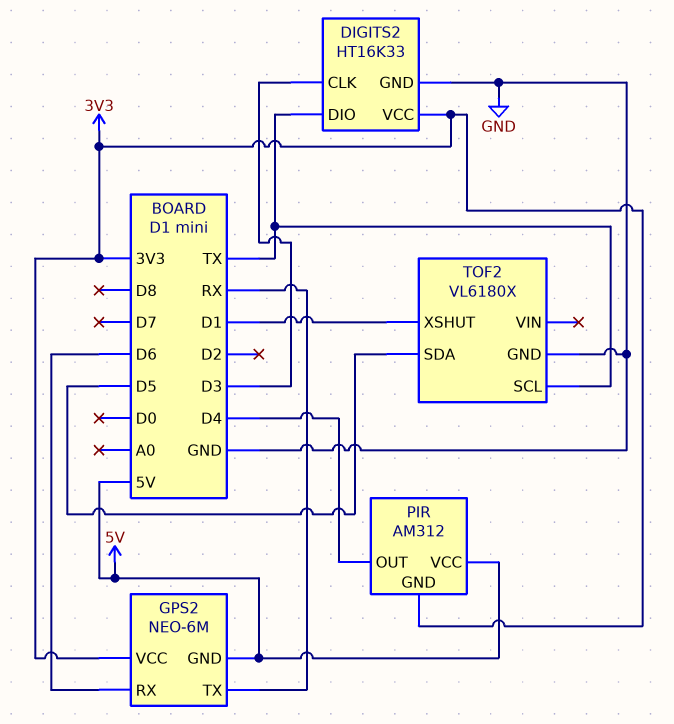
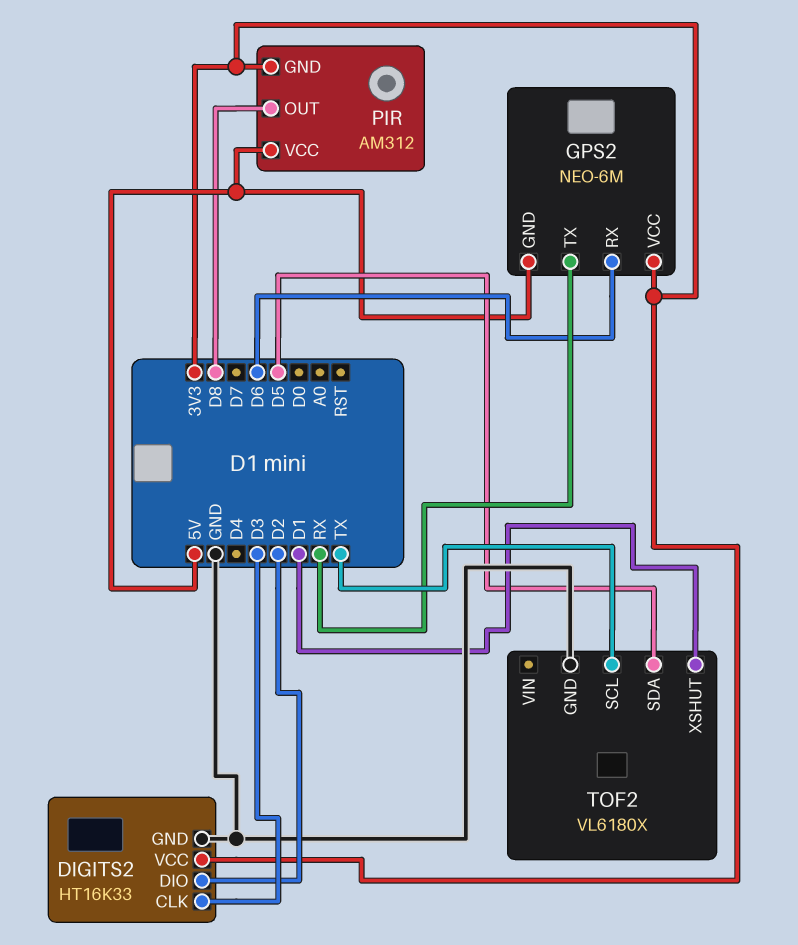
DIGITS2 pin DIO: TX -> D2
PIR pin OUT: D4 -> D8

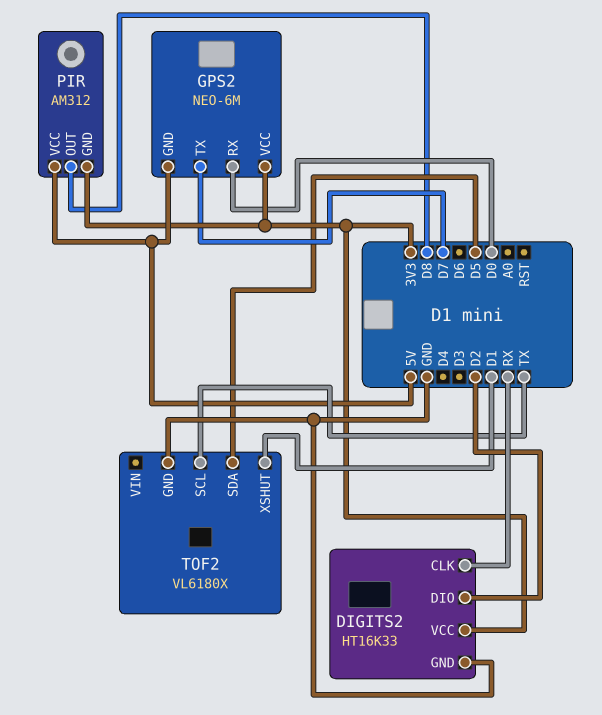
DIGITS2 pin CLK: D3 -> RX
GPS2 pin RX: D6 -> D0
GPS2 pin TX: RX -> D7

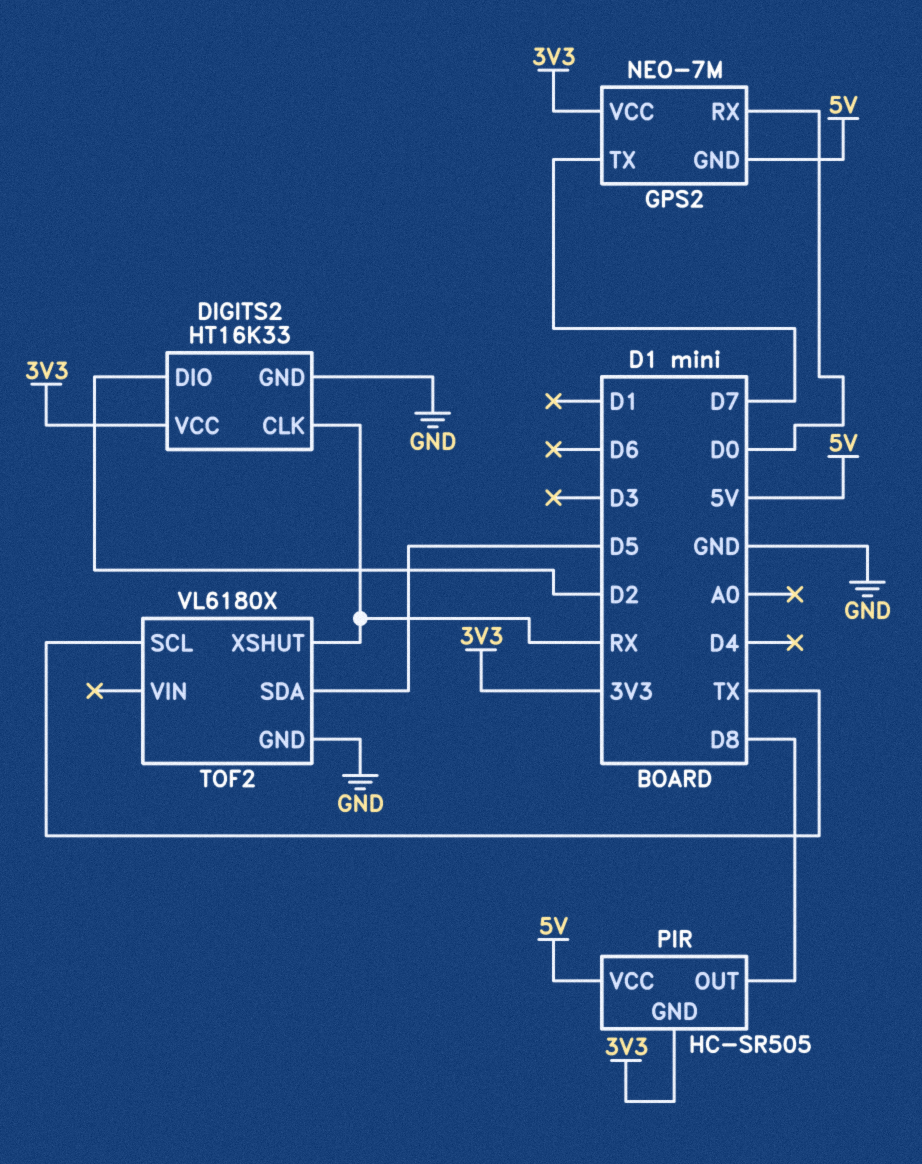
GPS2: NEO-6M -> NEO-7M
PIR: AM312 -> HC-SR505
TOF2 pin XSHUT: D1 -> RX

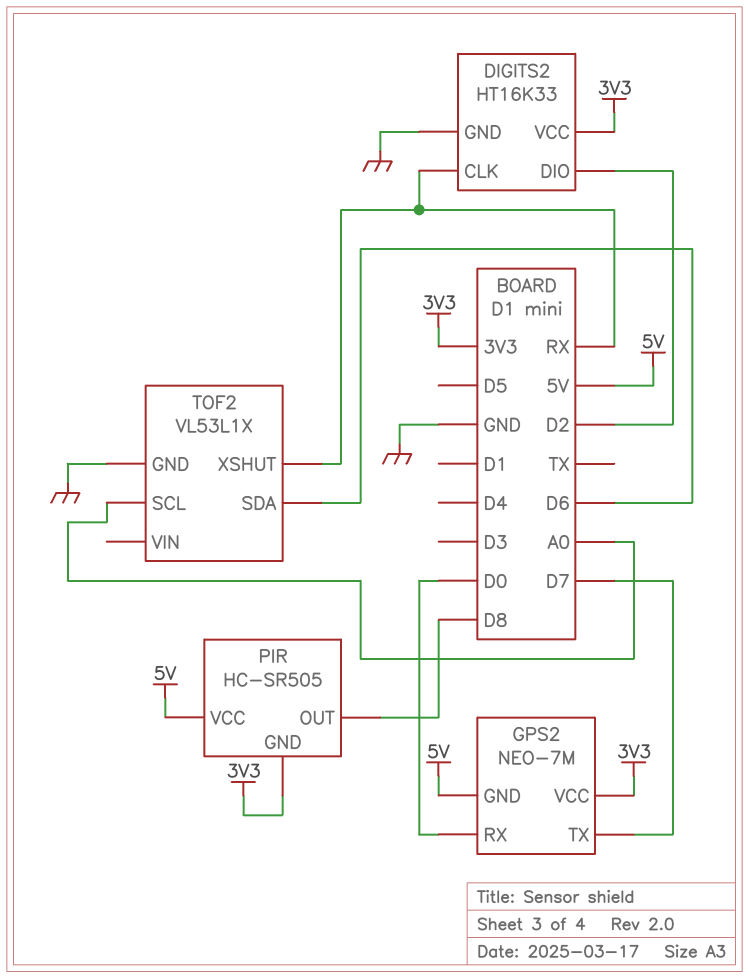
TOF2: VL6180X -> VL53L1X
TOF2 pin SCL: TX -> A0
TOF2 pin SDA: D5 -> D6

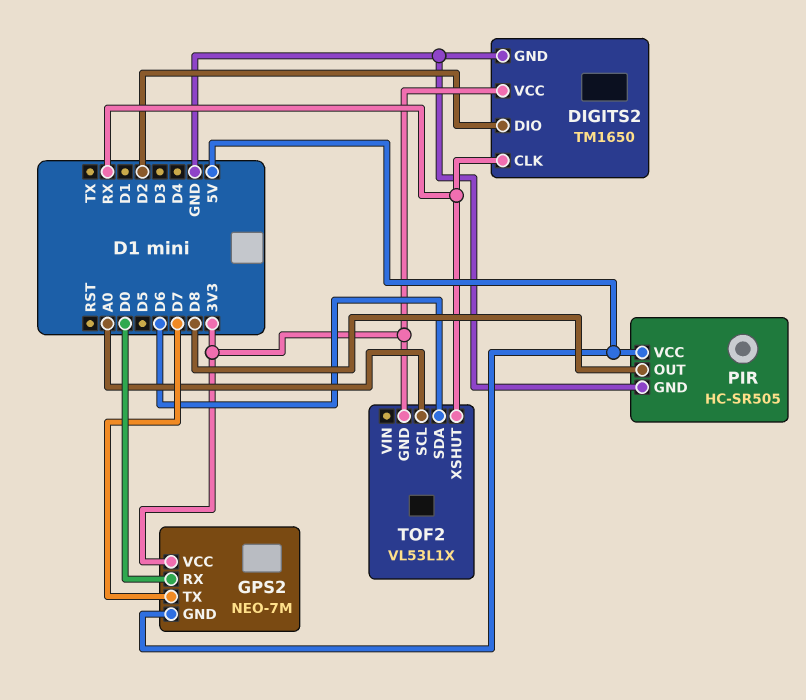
DIGITS2: HT16K33 -> TM1650
PIR pin GND: 3V3 -> GND
TOF2 pin GND: GND -> 3V3

